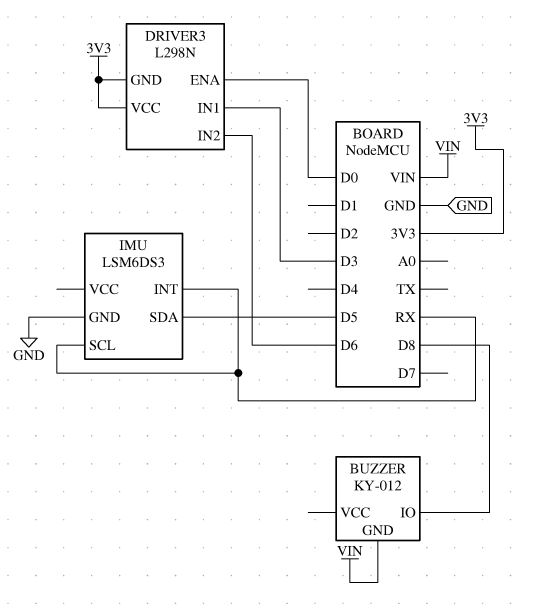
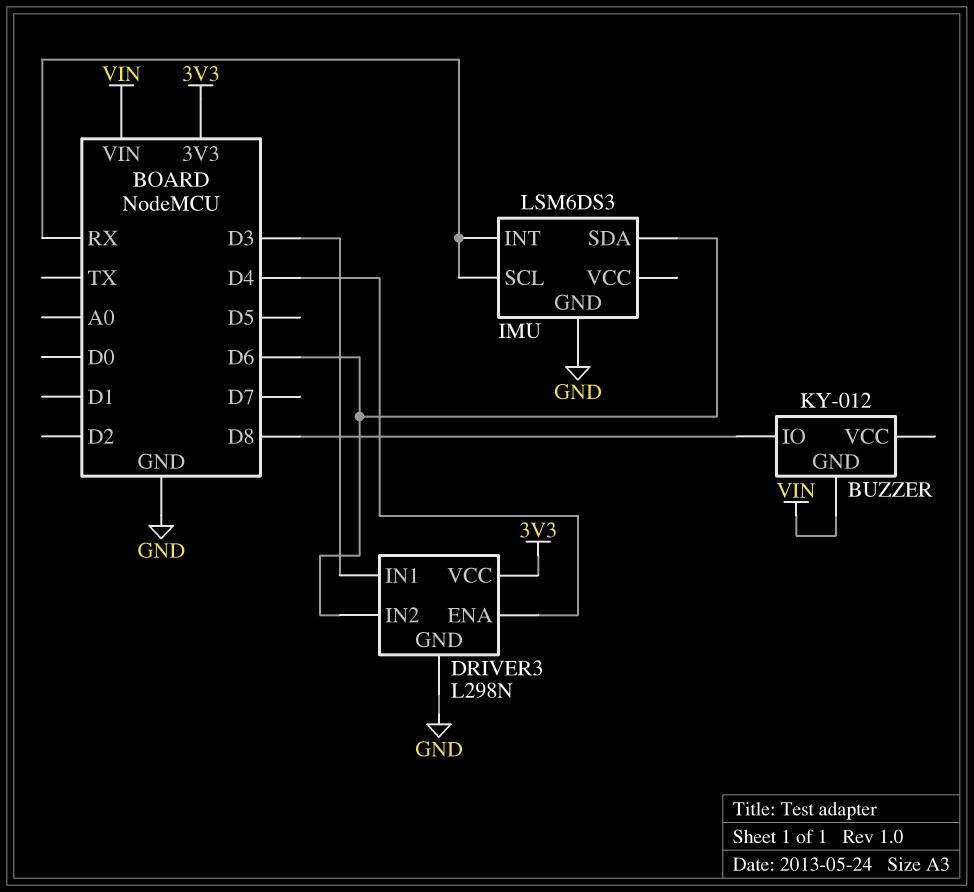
DRIVER3 pin ENA: D0 -> D4
DRIVER3 pin GND: 3V3 -> GND
IMU pin SDA: D5 -> D6

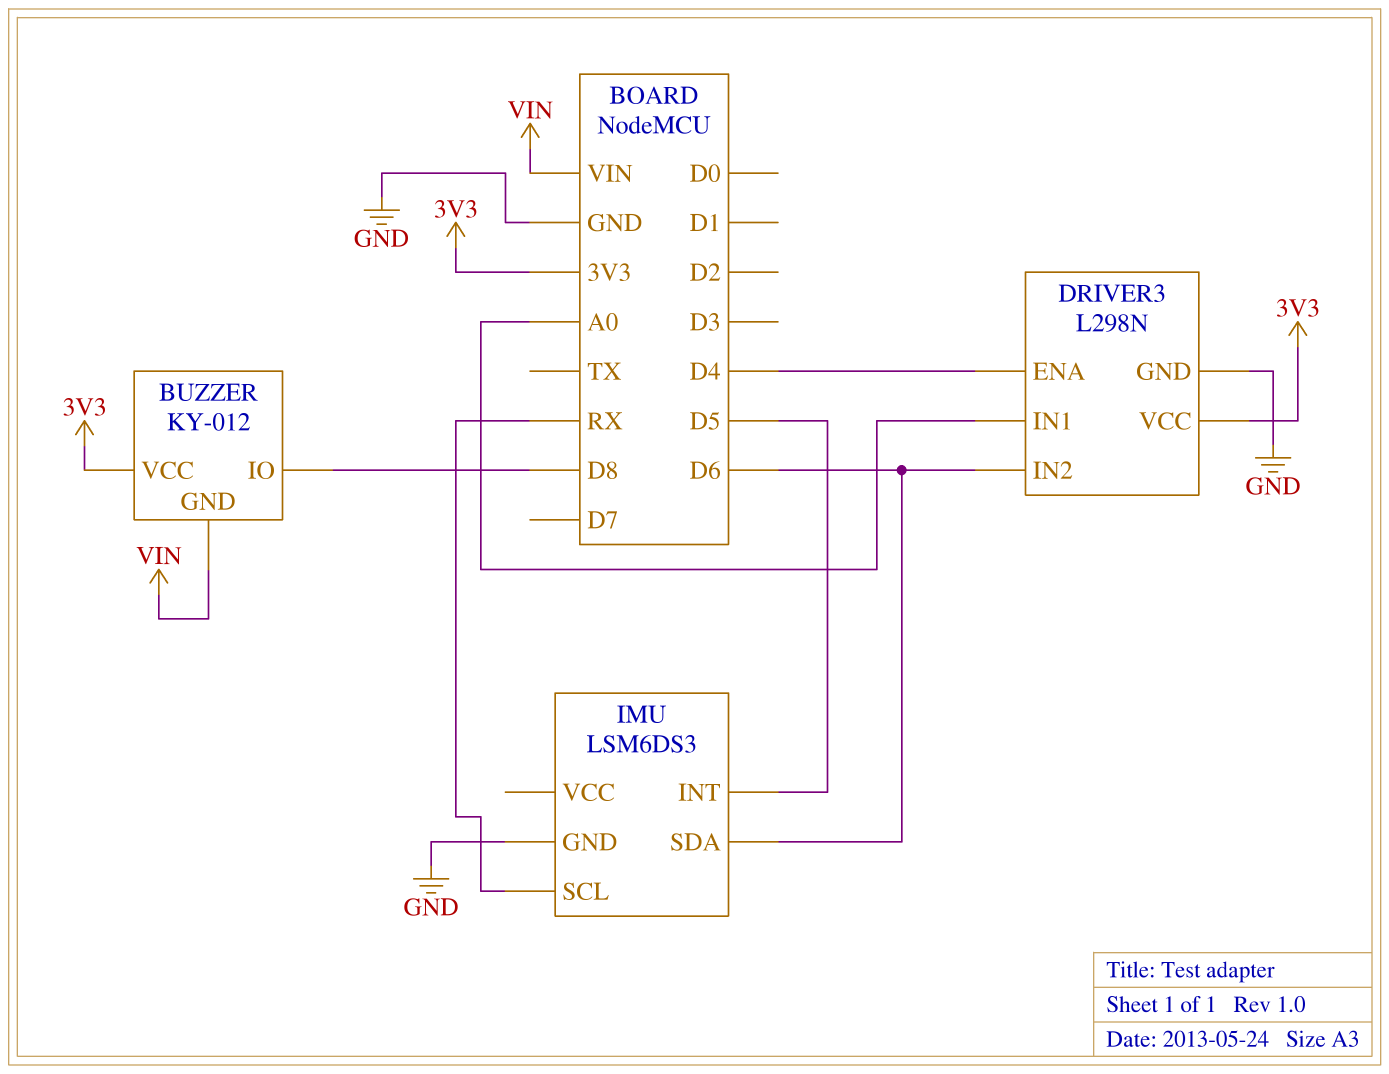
BUZZER pin VCC: none -> 3V3
DRIVER3 pin IN1: D3 -> A0
IMU pin INT: RX -> D5

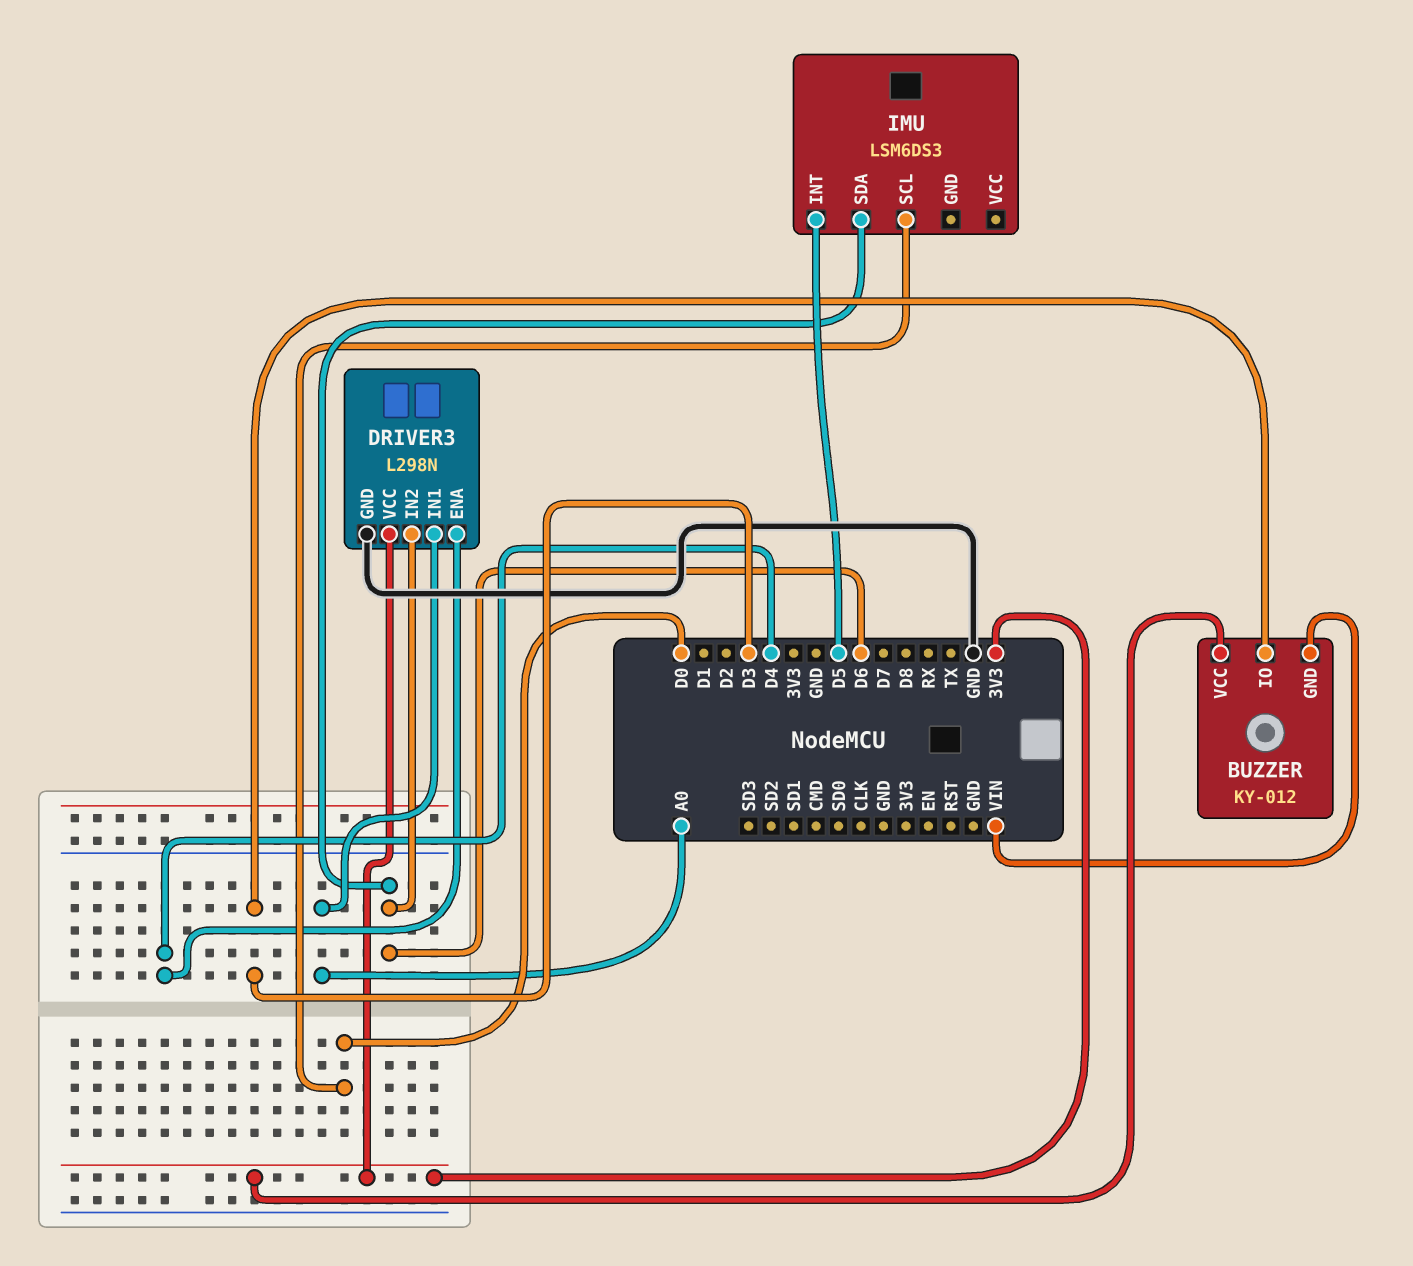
BUZZER pin IO: D8 -> D3
IMU pin GND: GND -> none
IMU pin SCL: RX -> D0

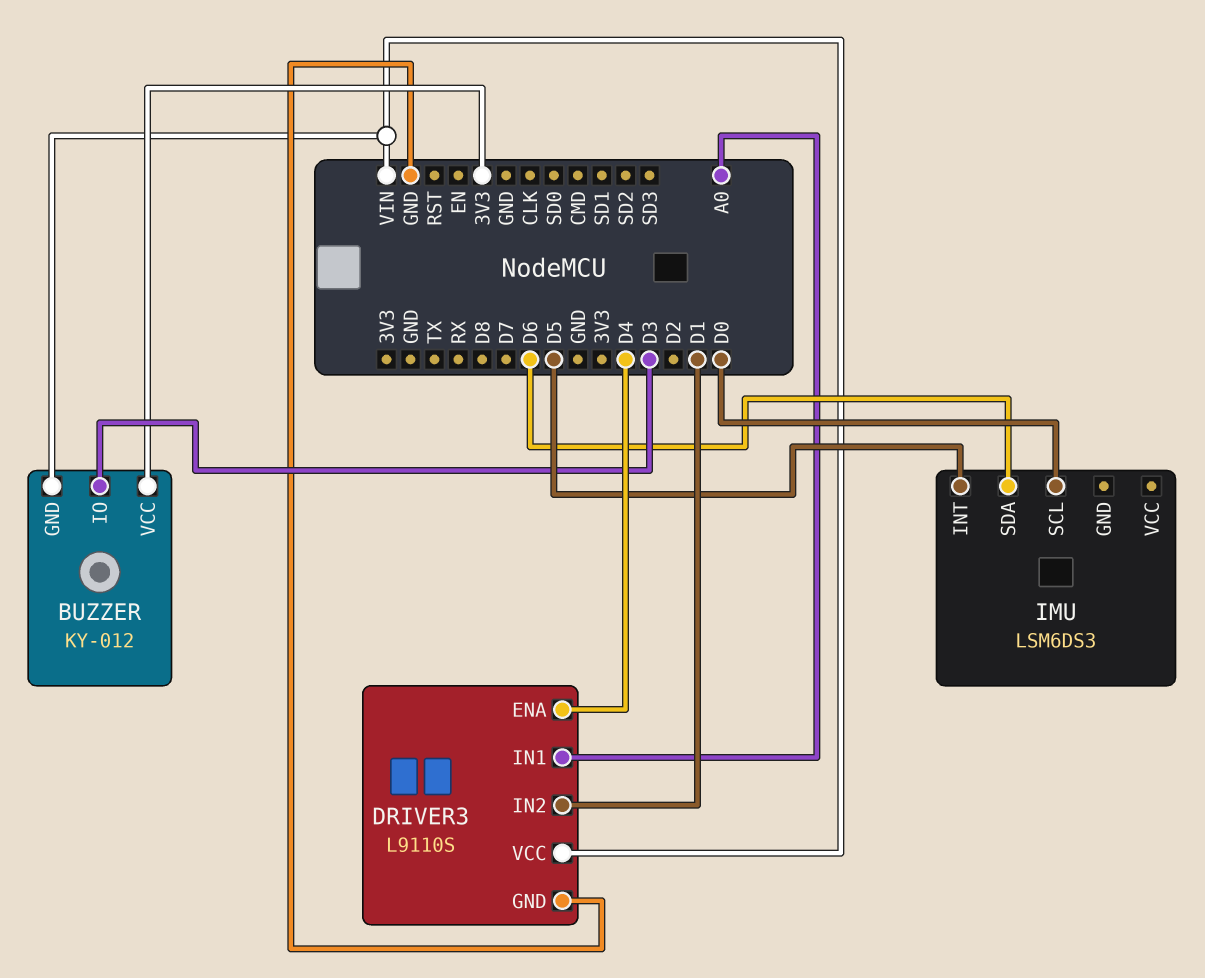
DRIVER3: L298N -> L9110S
DRIVER3 pin IN2: D6 -> D1
DRIVER3 pin VCC: 3V3 -> VIN

